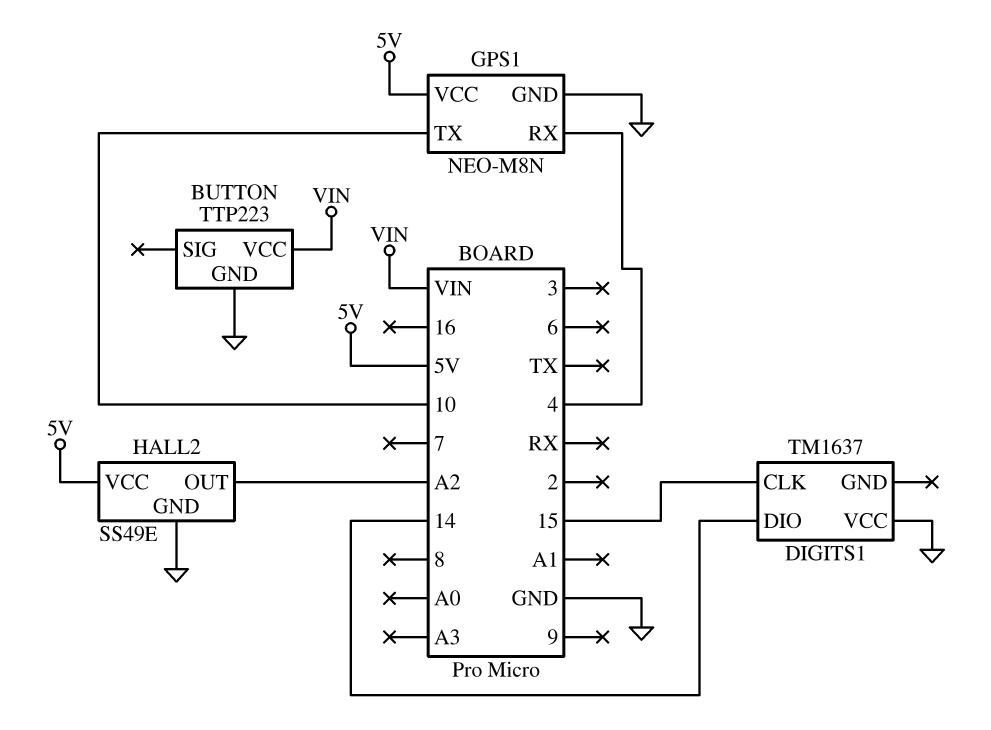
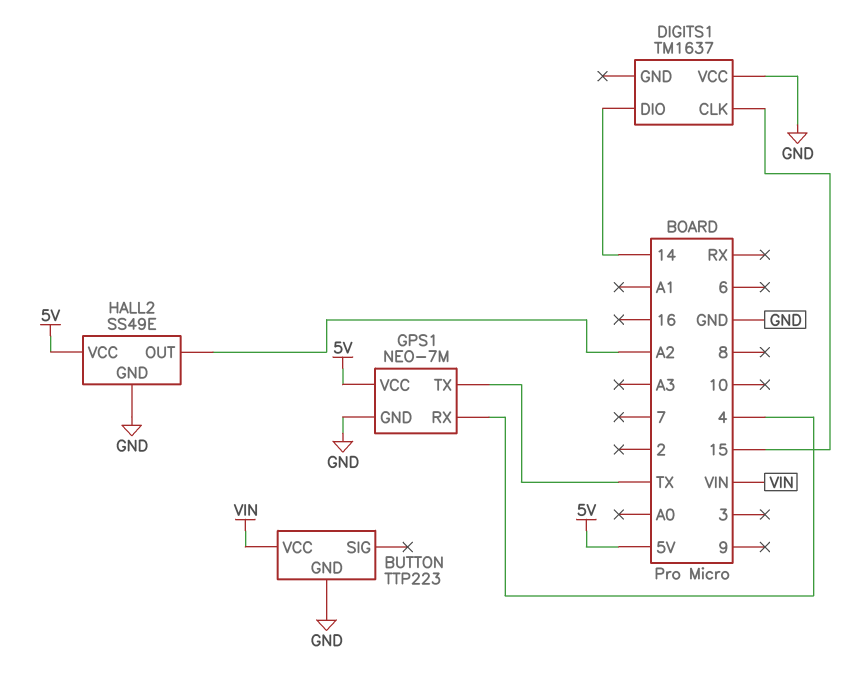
GPS1: NEO-M8N -> NEO-7M
GPS1 pin TX: 10 -> TX

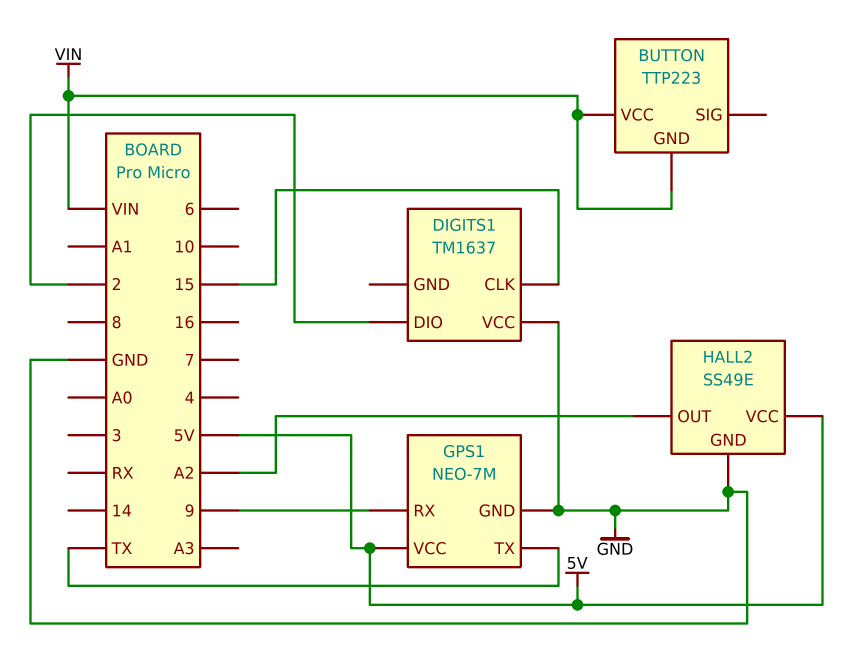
BUTTON pin GND: GND -> VIN
DIGITS1 pin DIO: 14 -> 2
GPS1 pin RX: 4 -> 9

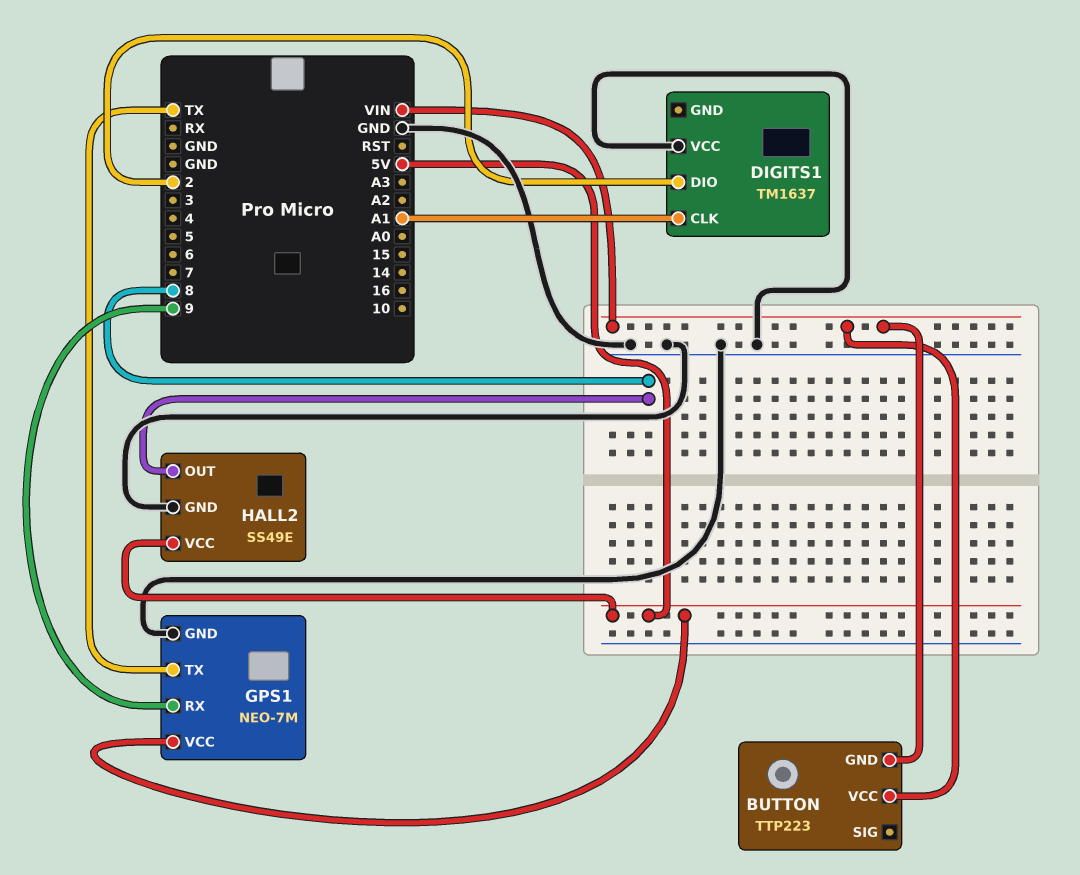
DIGITS1 pin CLK: 15 -> A1
HALL2 pin OUT: A2 -> 8

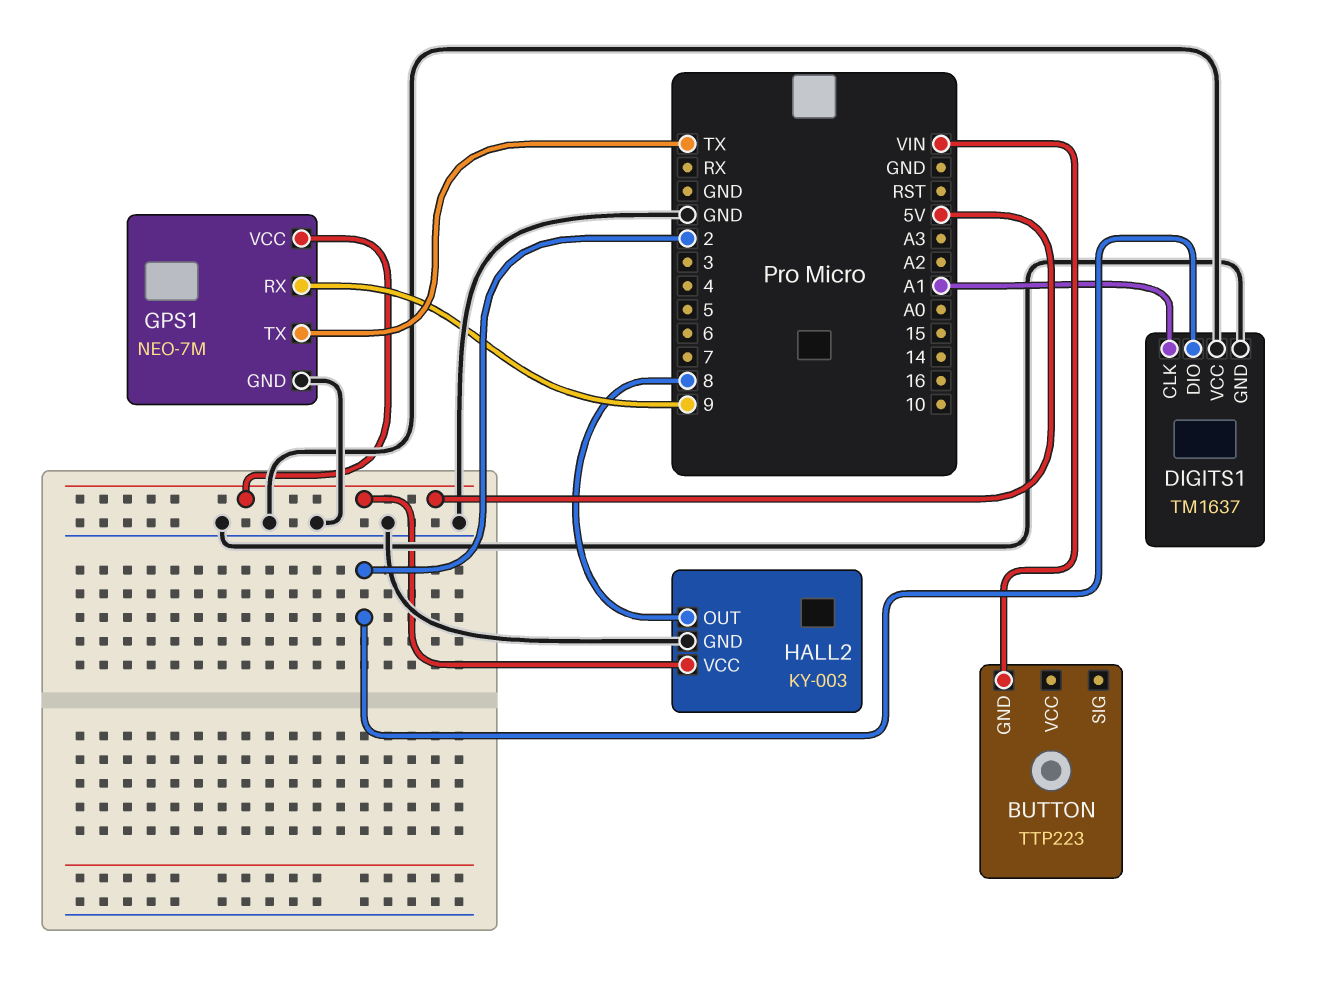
BUTTON pin VCC: VIN -> none
DIGITS1 pin GND: none -> GND
HALL2: SS49E -> KY-003

